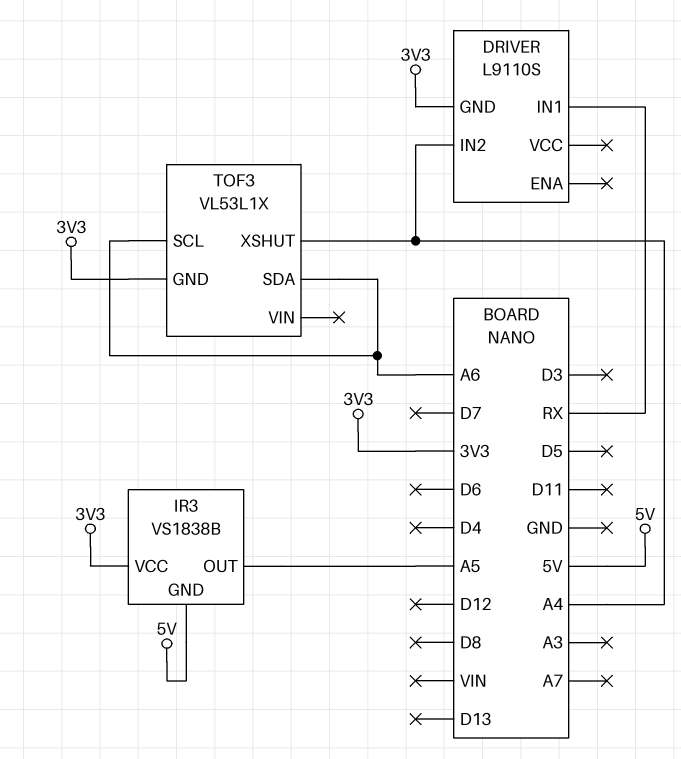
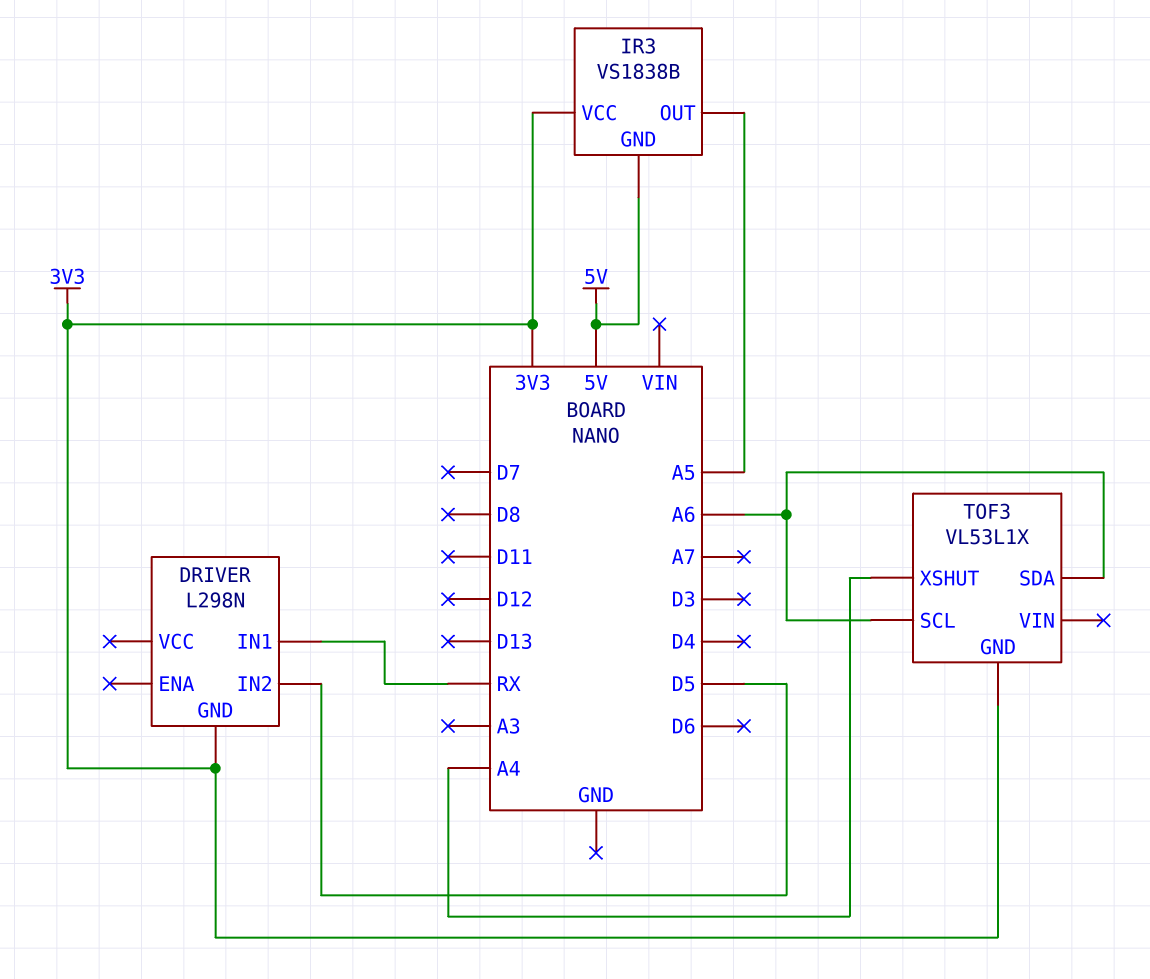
DRIVER: L9110S -> L298N
DRIVER pin IN2: A4 -> D5

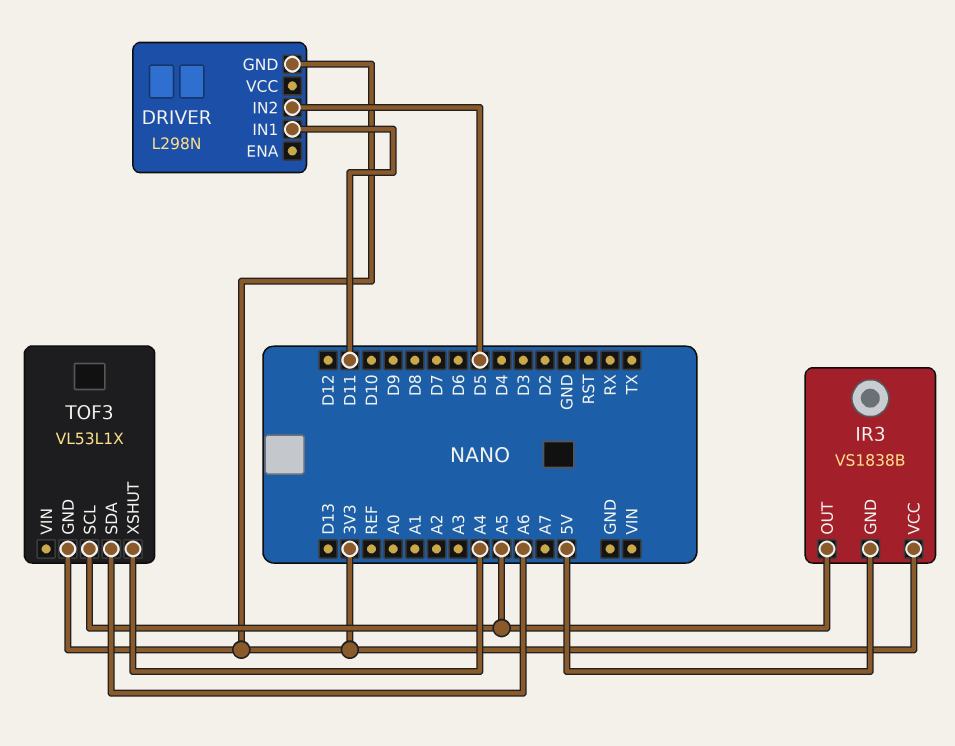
DRIVER pin IN1: RX -> D11
TOF3 pin SCL: A6 -> A5

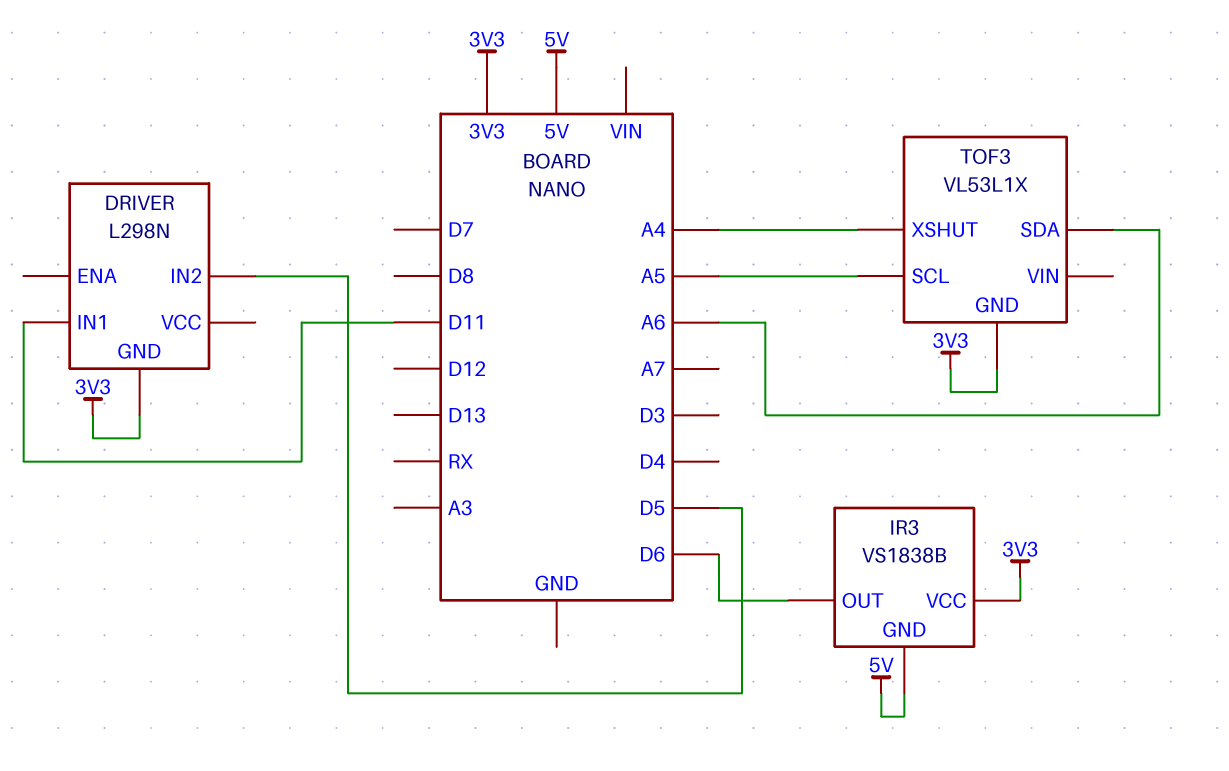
IR3 pin OUT: A5 -> D6

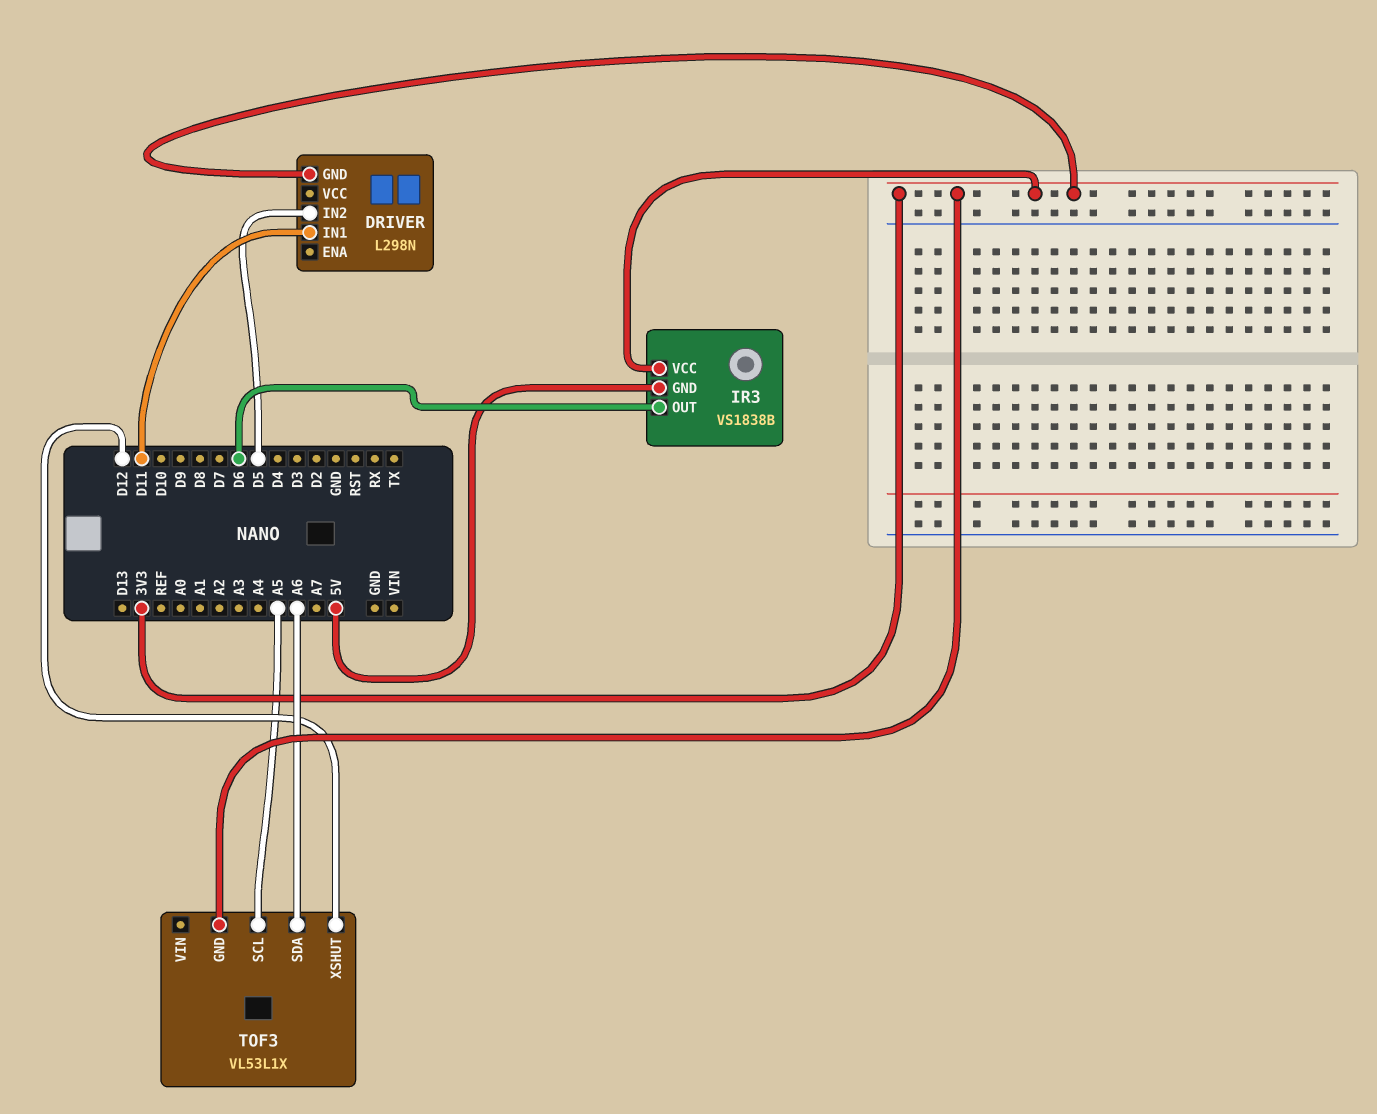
TOF3 pin XSHUT: A4 -> D12

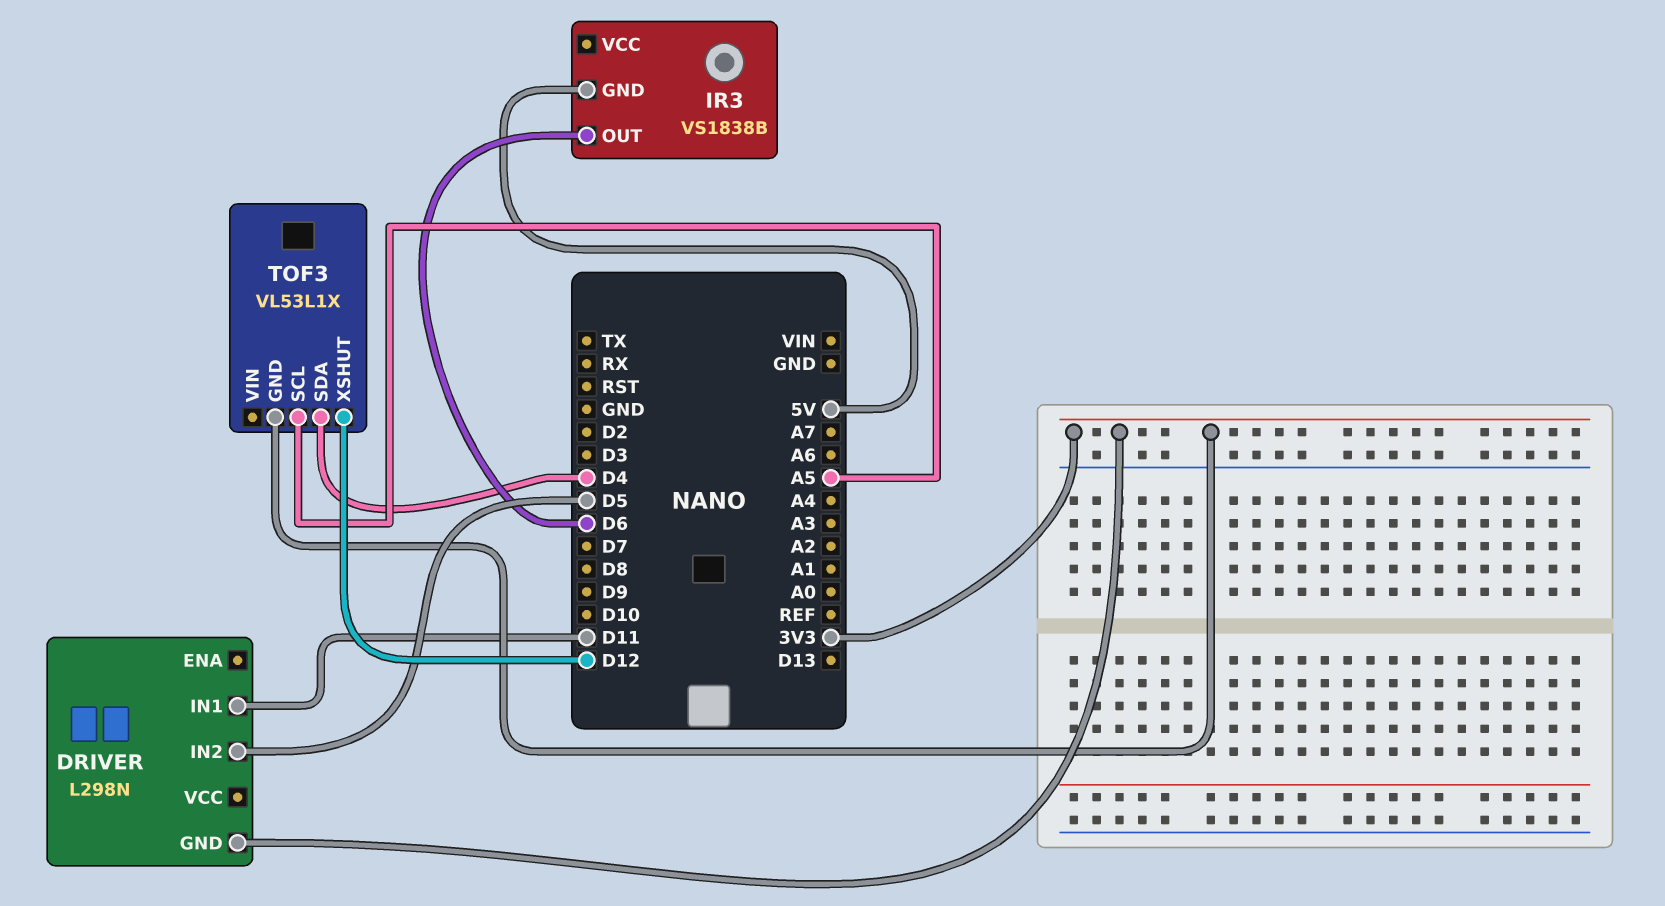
IR3 pin VCC: 3V3 -> none
TOF3 pin SDA: A6 -> D4

